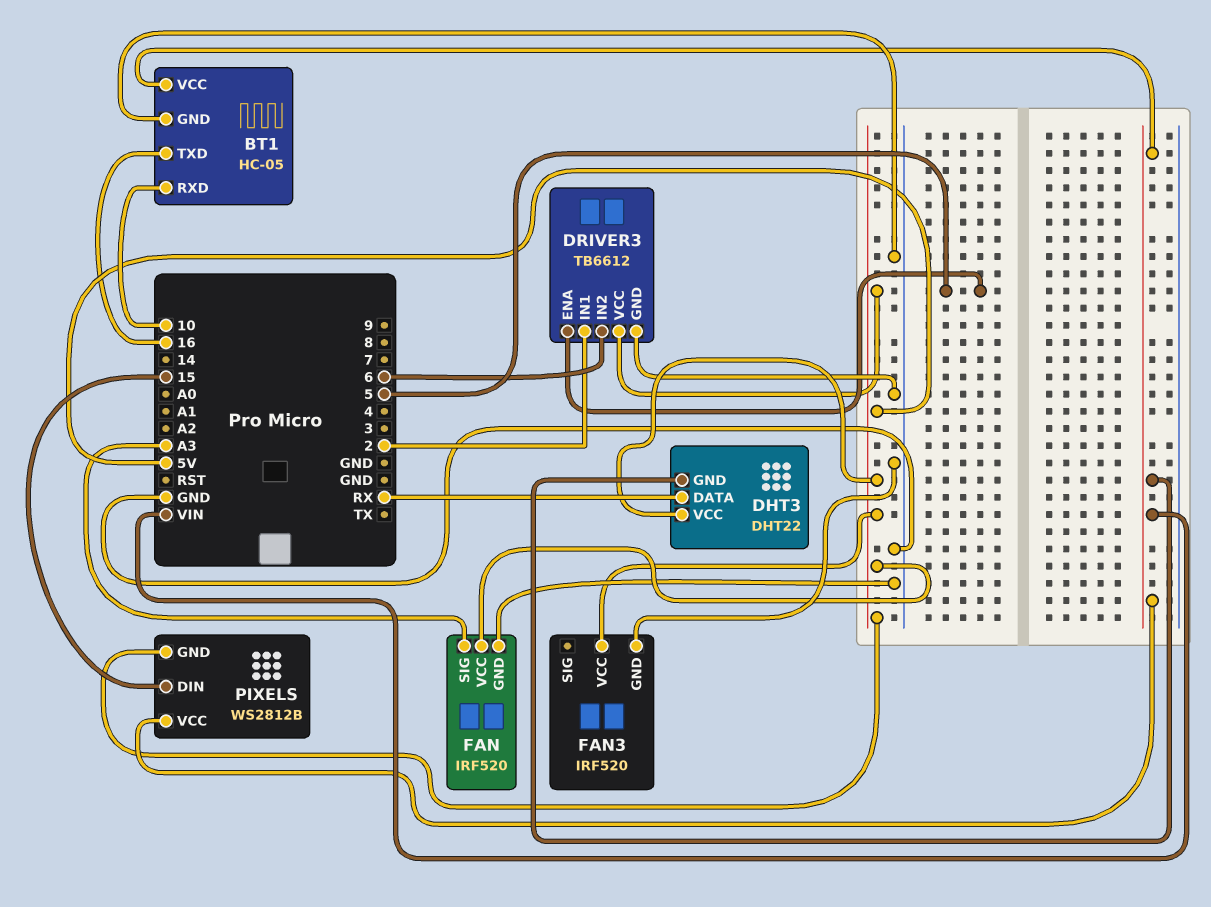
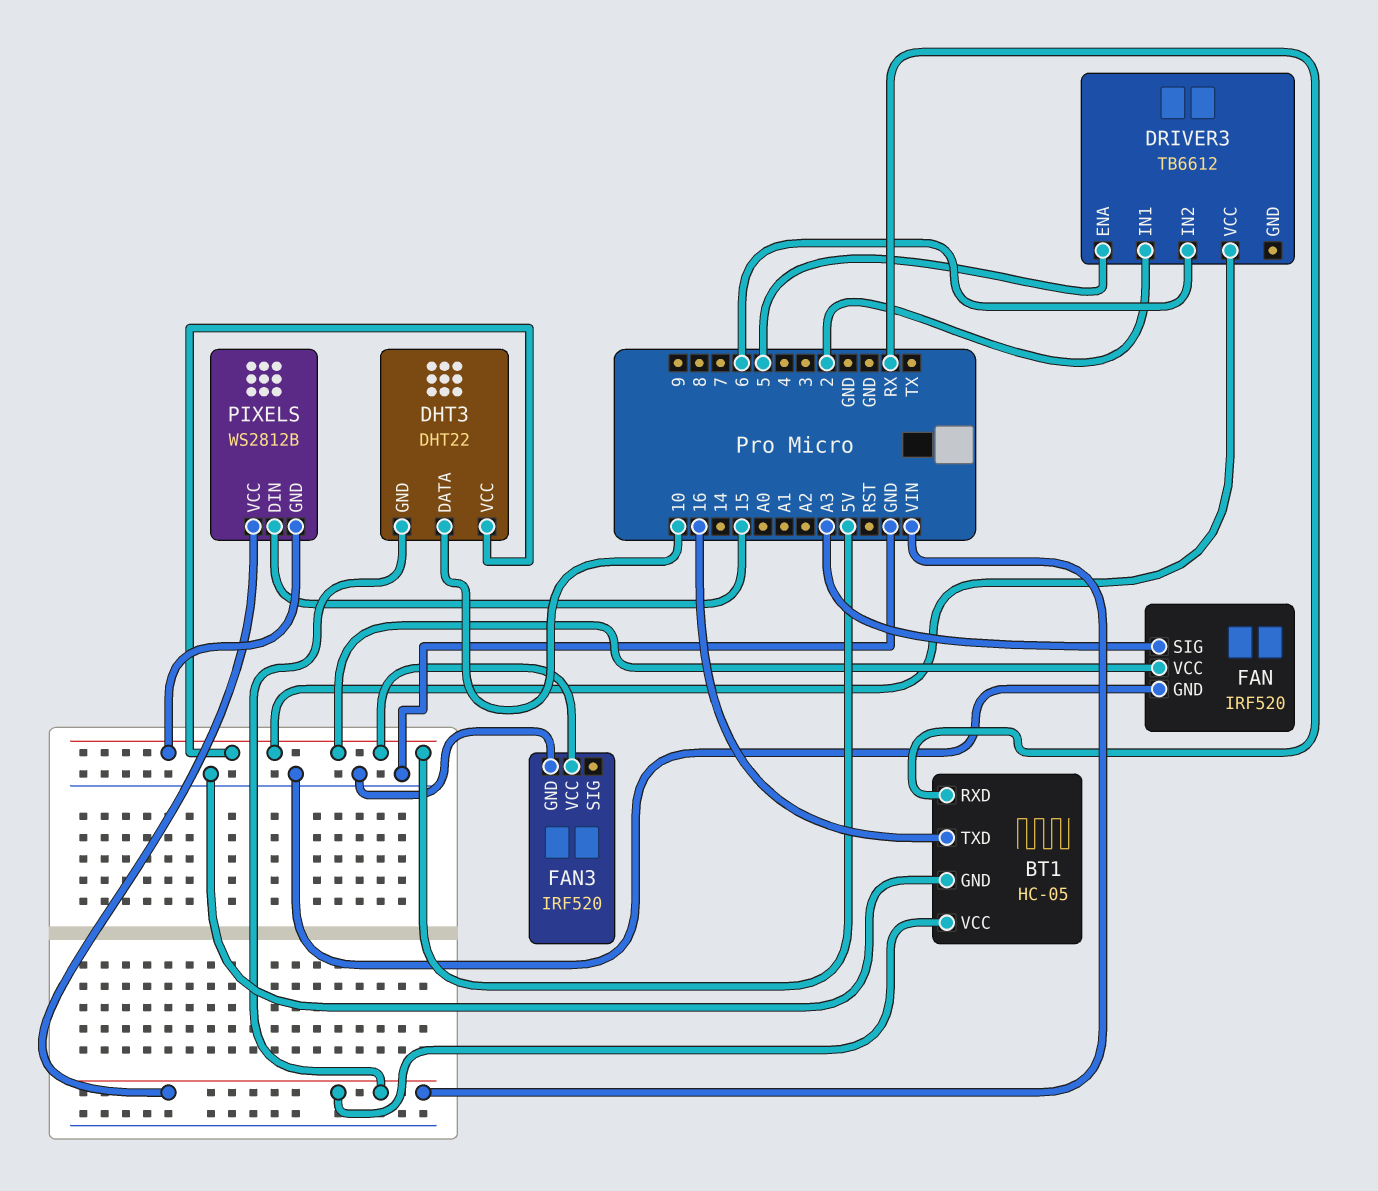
BT1 pin RXD: 10 -> RX
DHT3 pin DATA: RX -> 10
DRIVER3 pin GND: GND -> none

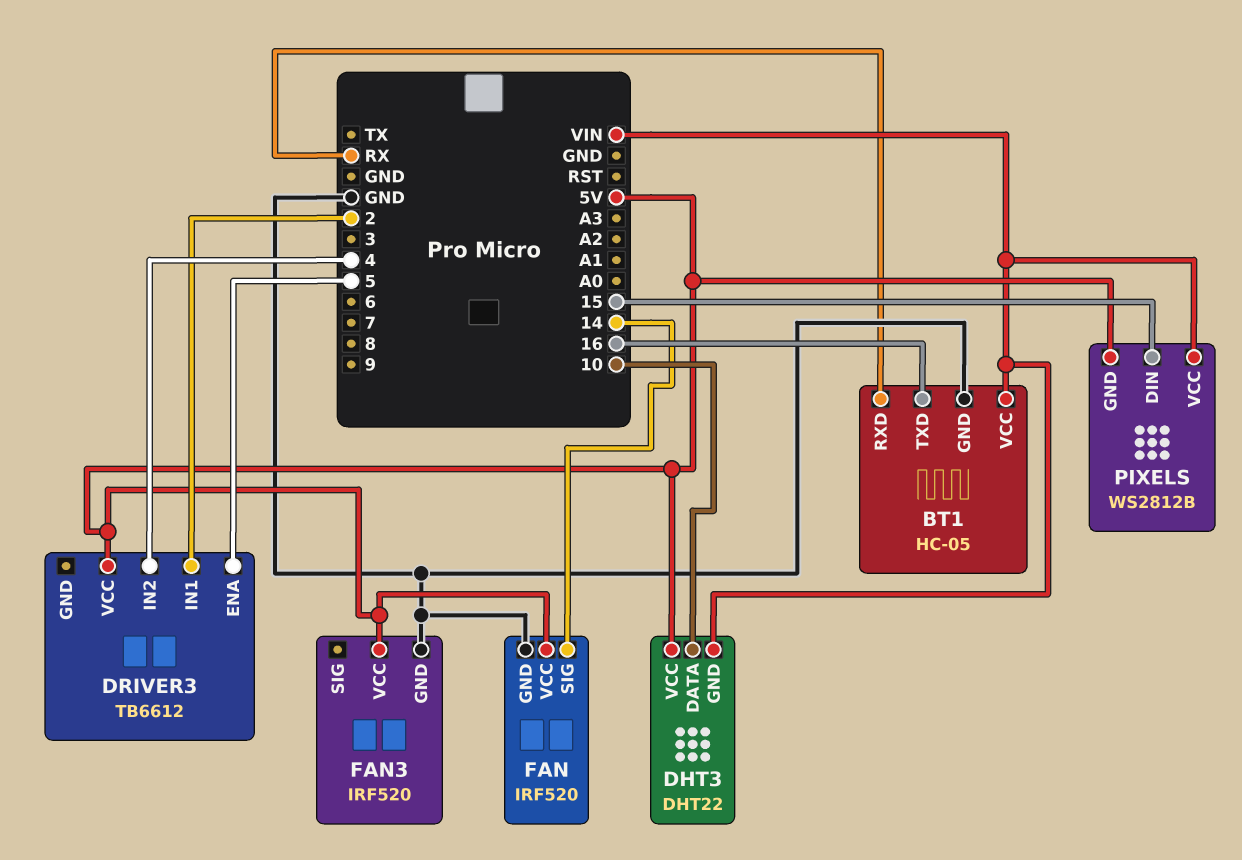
DRIVER3 pin IN2: 6 -> 4
FAN pin SIG: A3 -> 14

